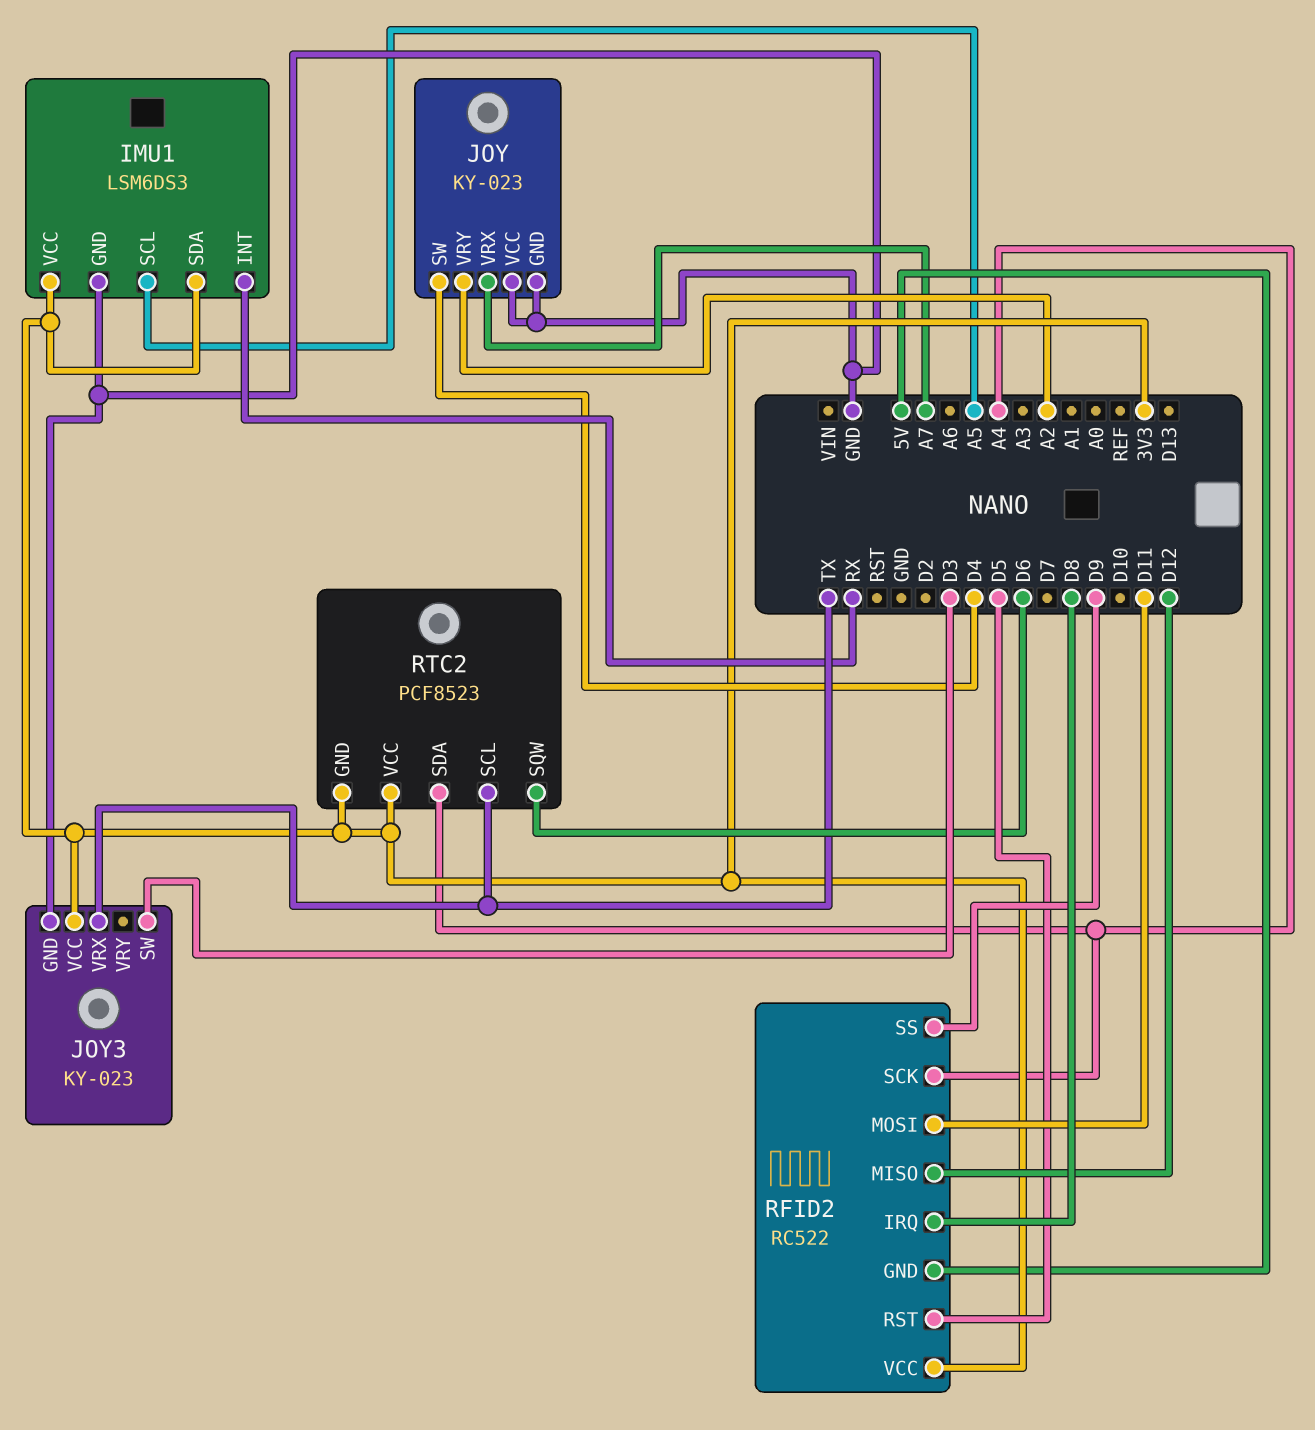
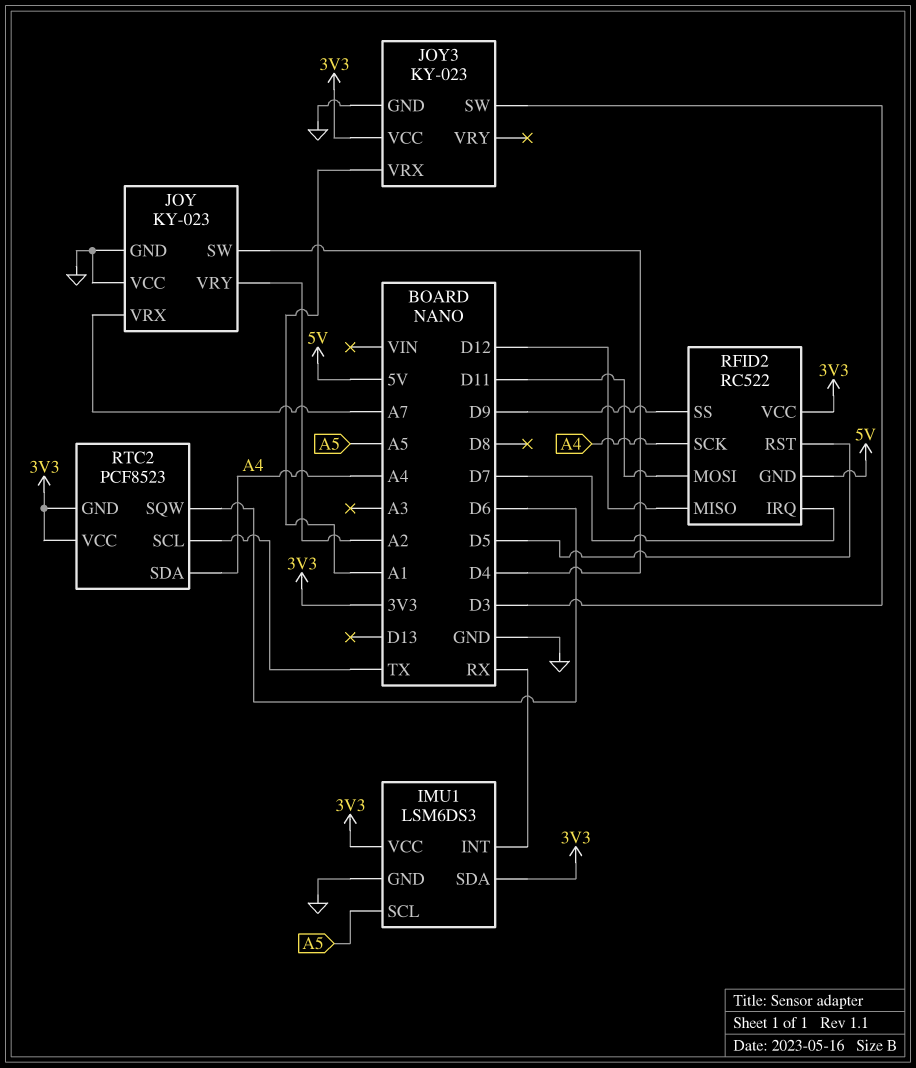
JOY3 pin VRX: TX -> A1
RFID2 pin IRQ: D8 -> D7

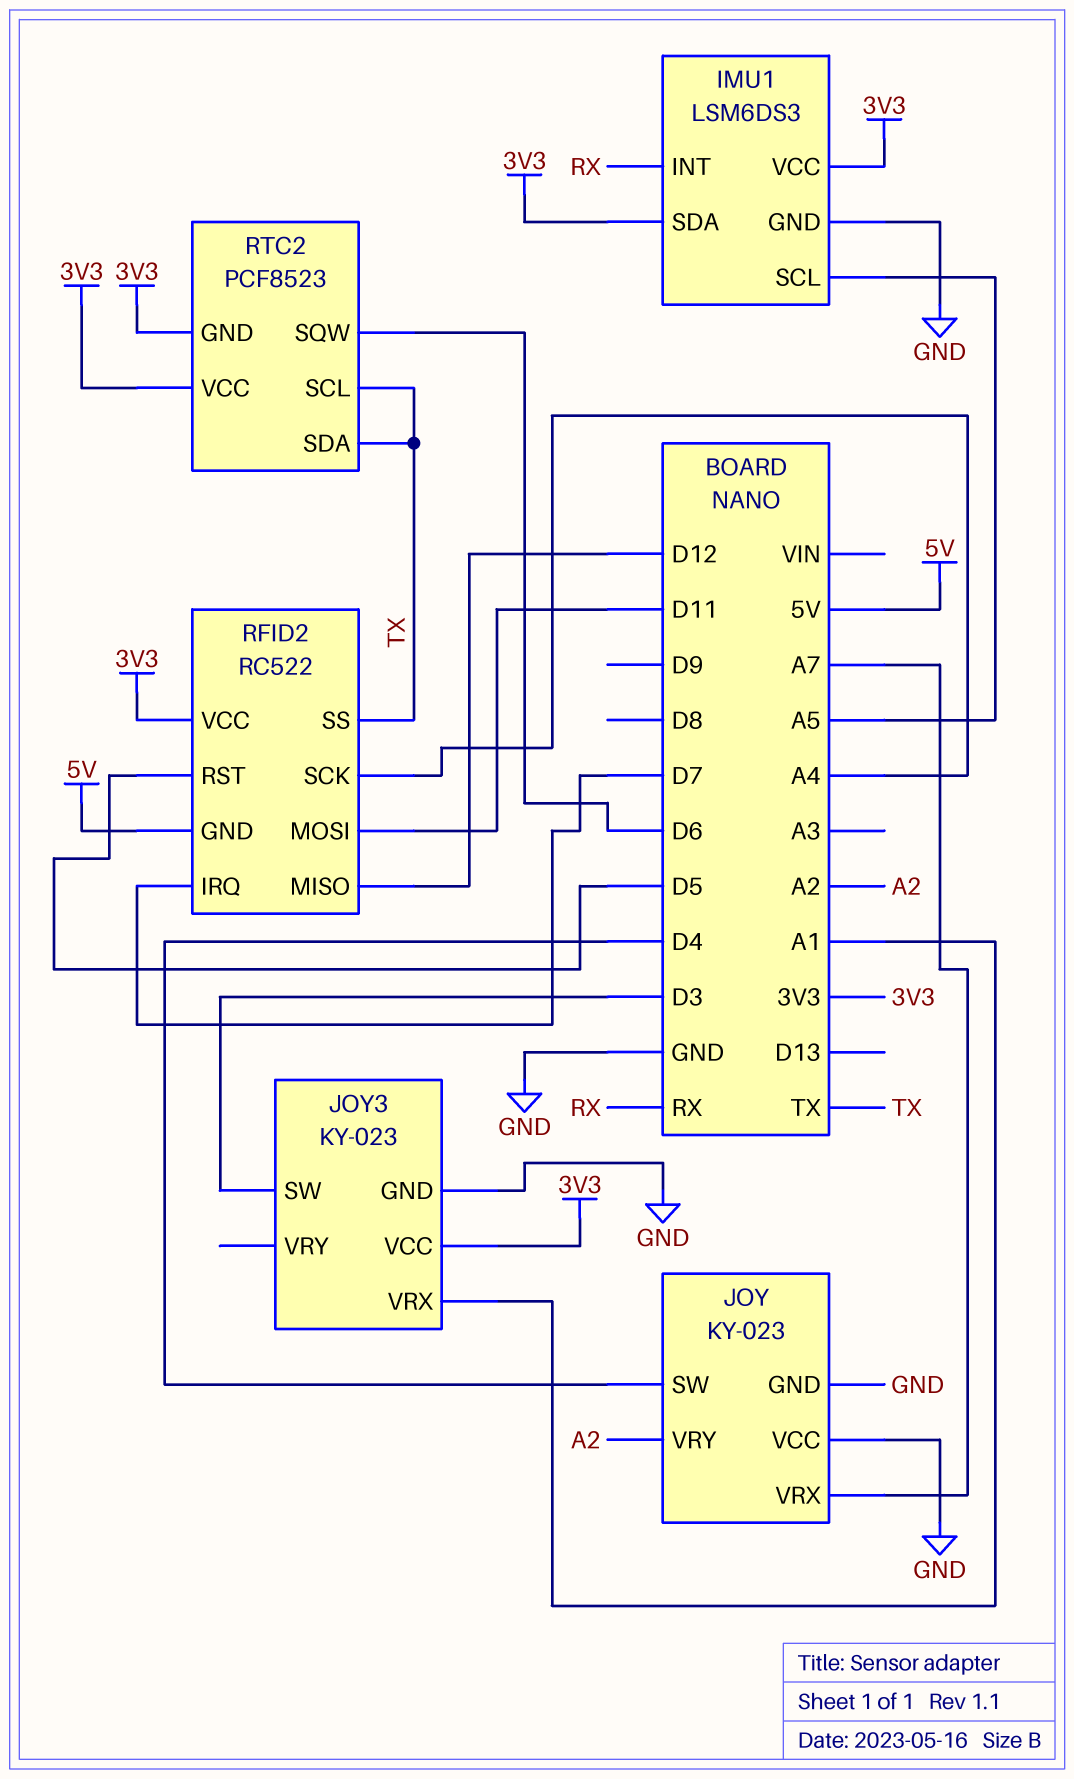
RFID2 pin SS: D9 -> TX
RTC2 pin SDA: A4 -> TX

